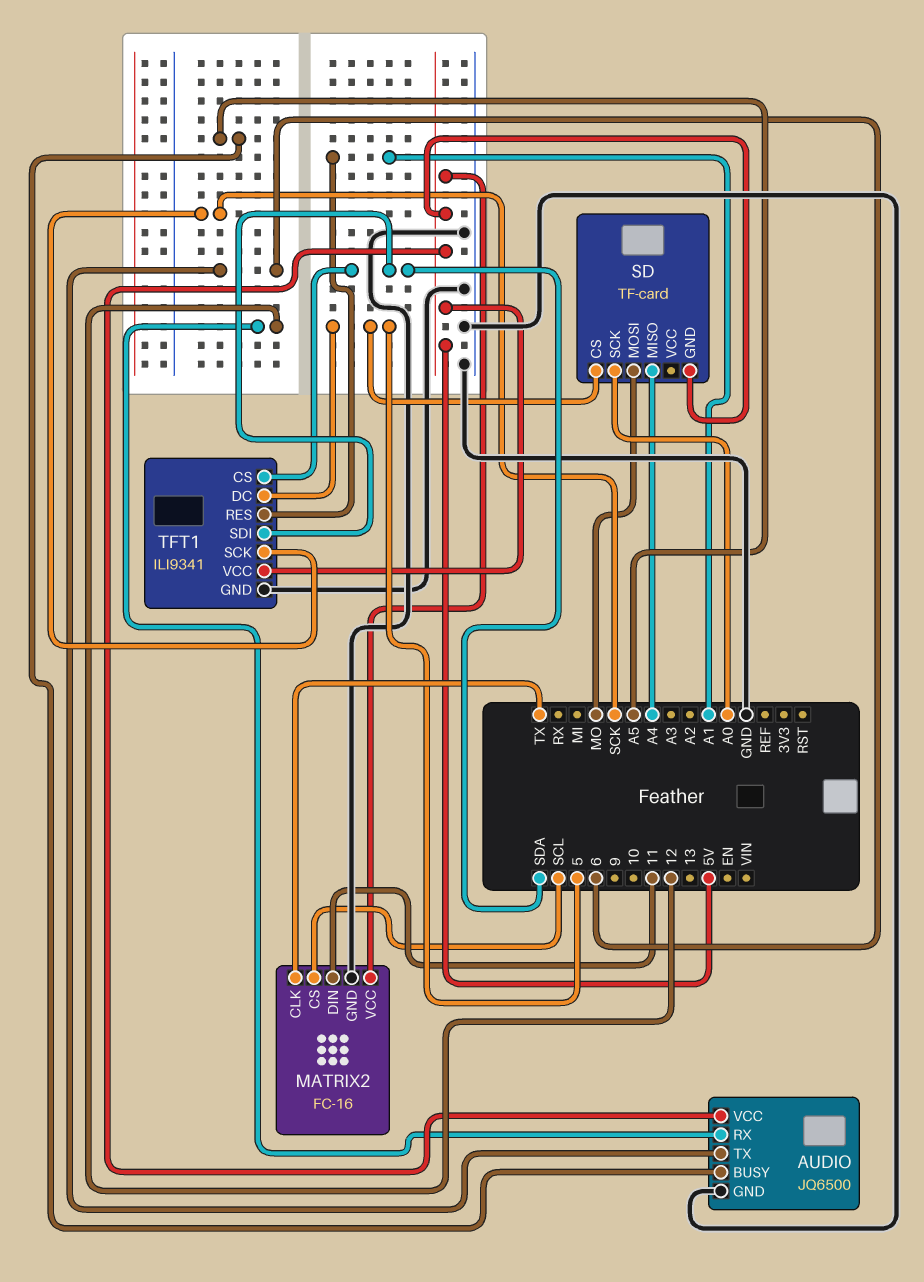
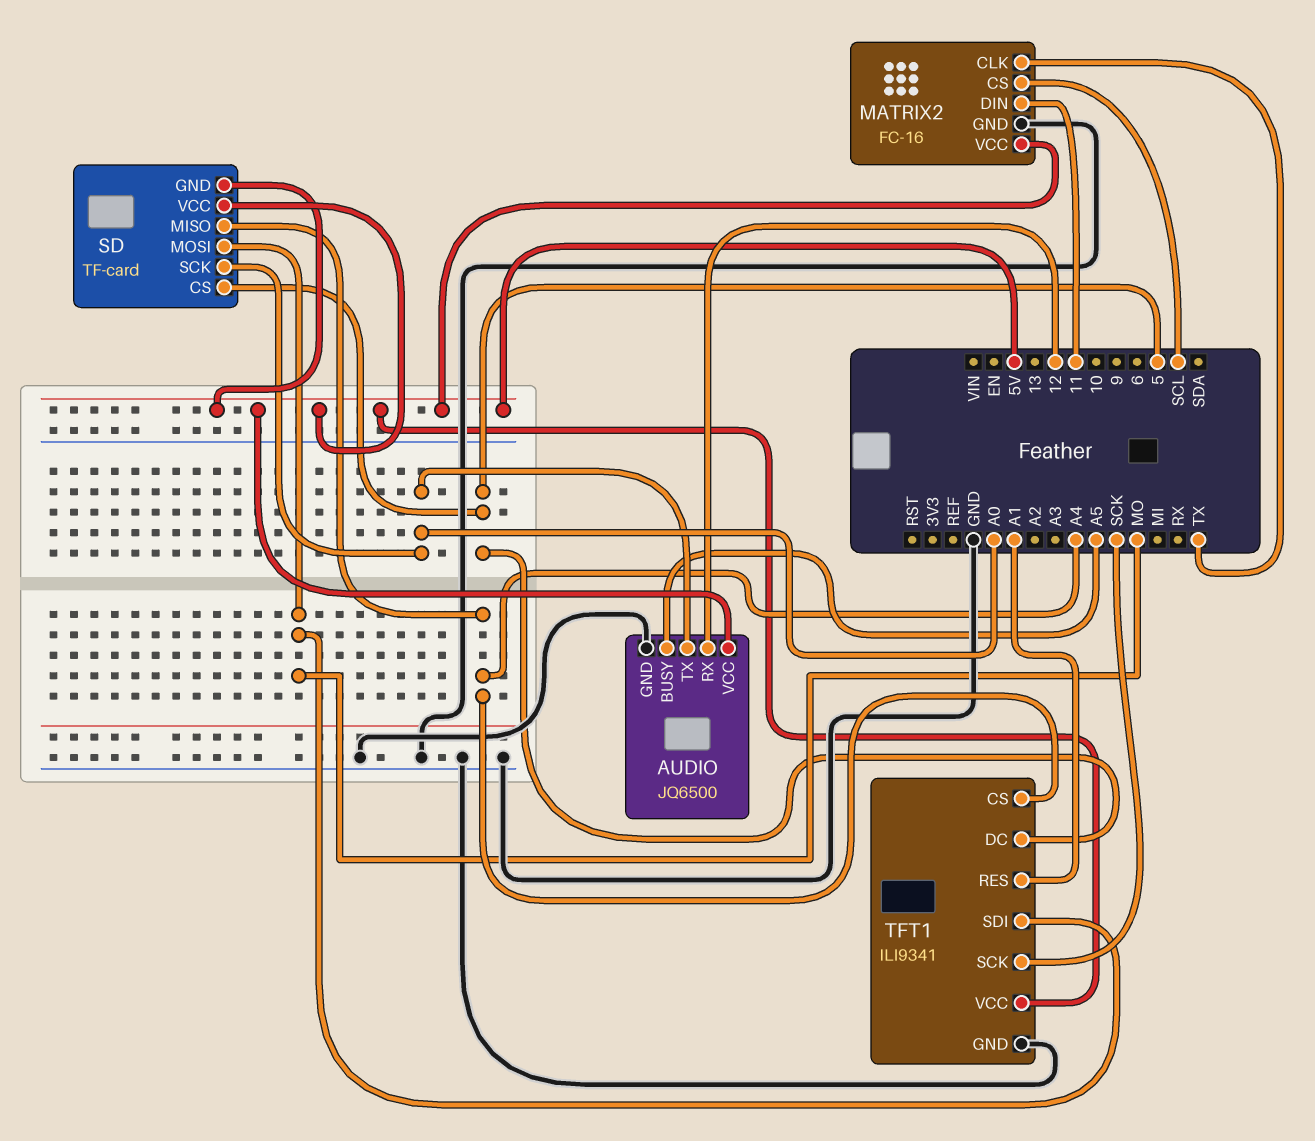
AUDIO pin TX: 6 -> A0
SD pin VCC: none -> 5V
TFT1 pin CS: SDA -> A4
TFT1 pin SDI: SDA -> MO

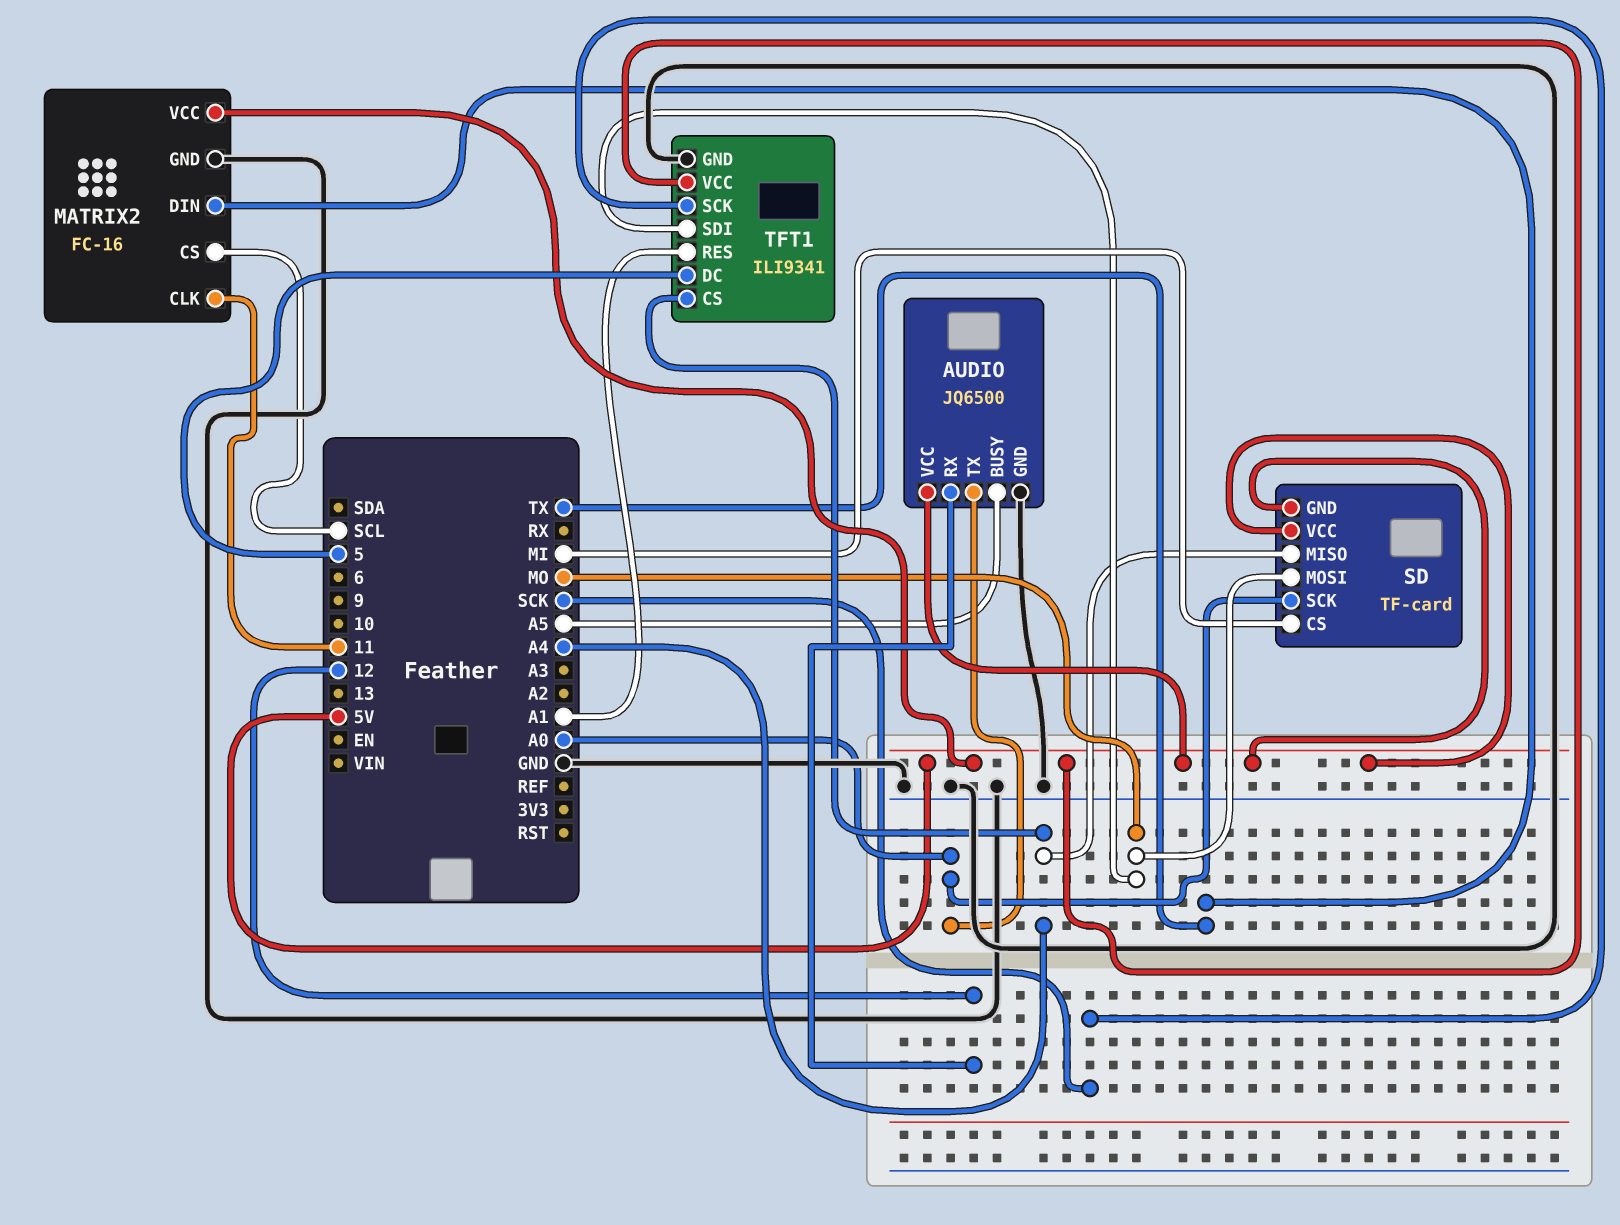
MATRIX2 pin CLK: TX -> 11
MATRIX2 pin DIN: 11 -> TX
SD pin CS: 5 -> MI

